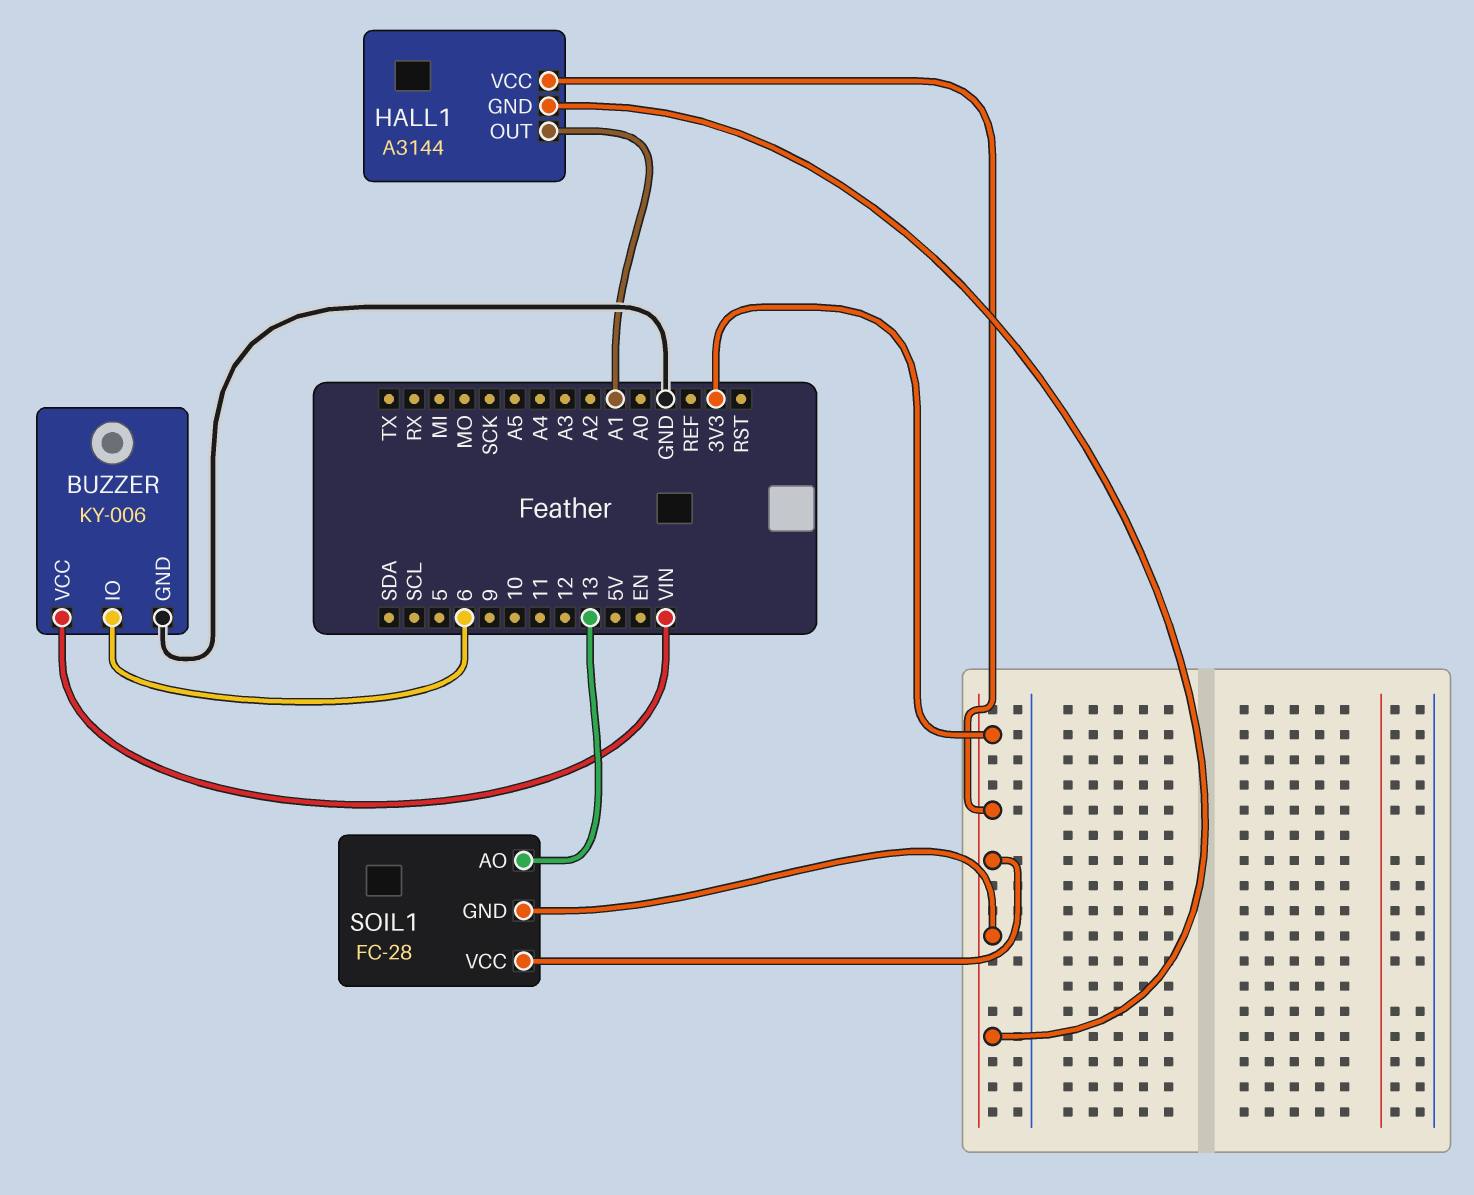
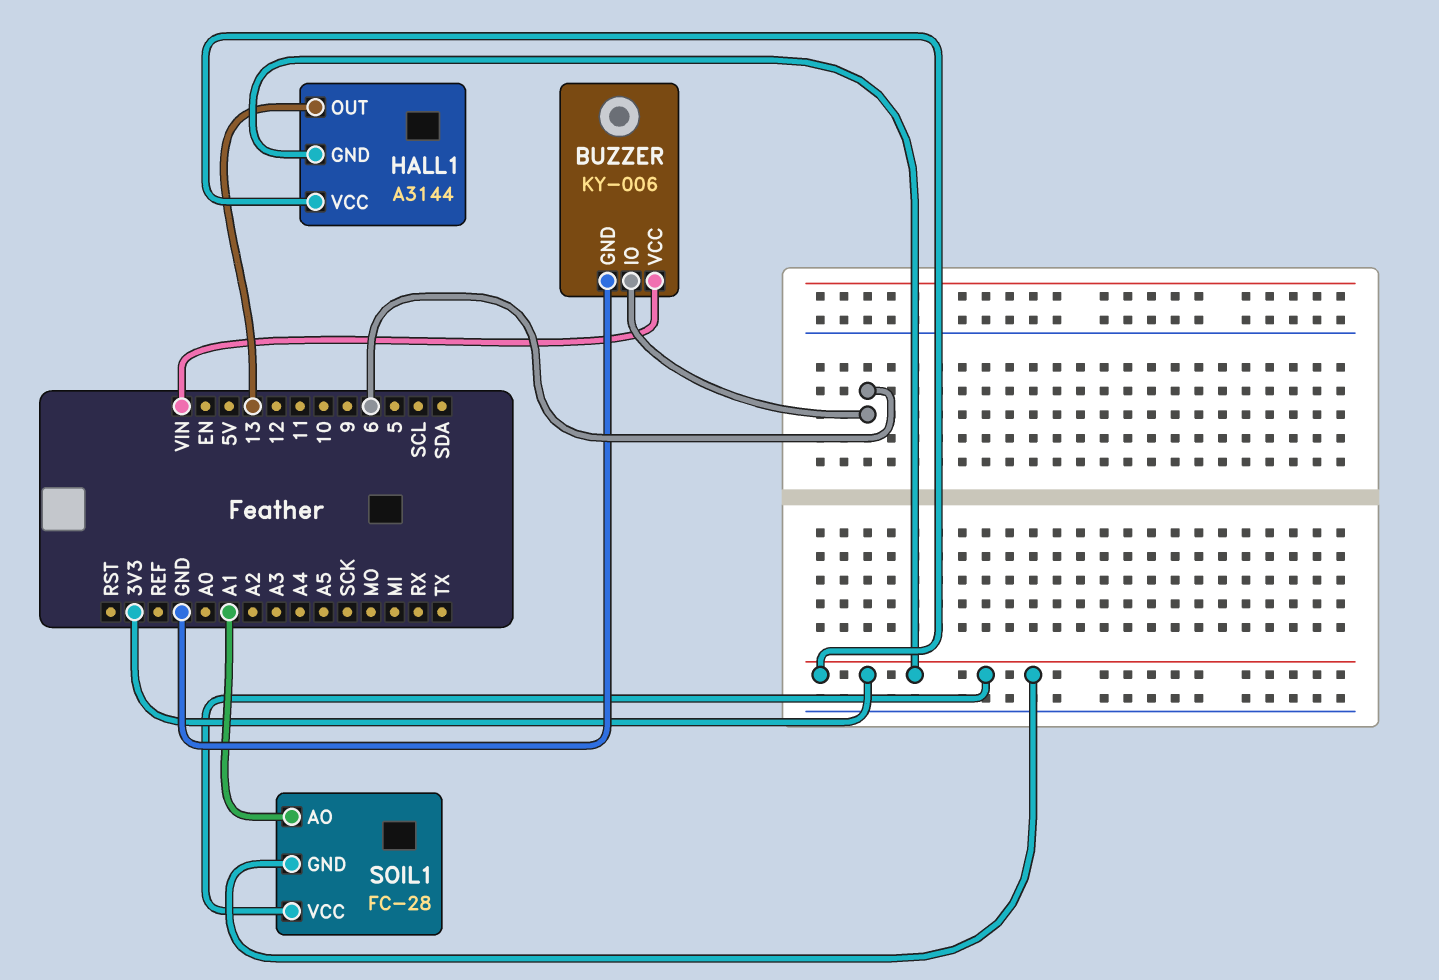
HALL1 pin OUT: A1 -> 13
SOIL1 pin AO: 13 -> A1

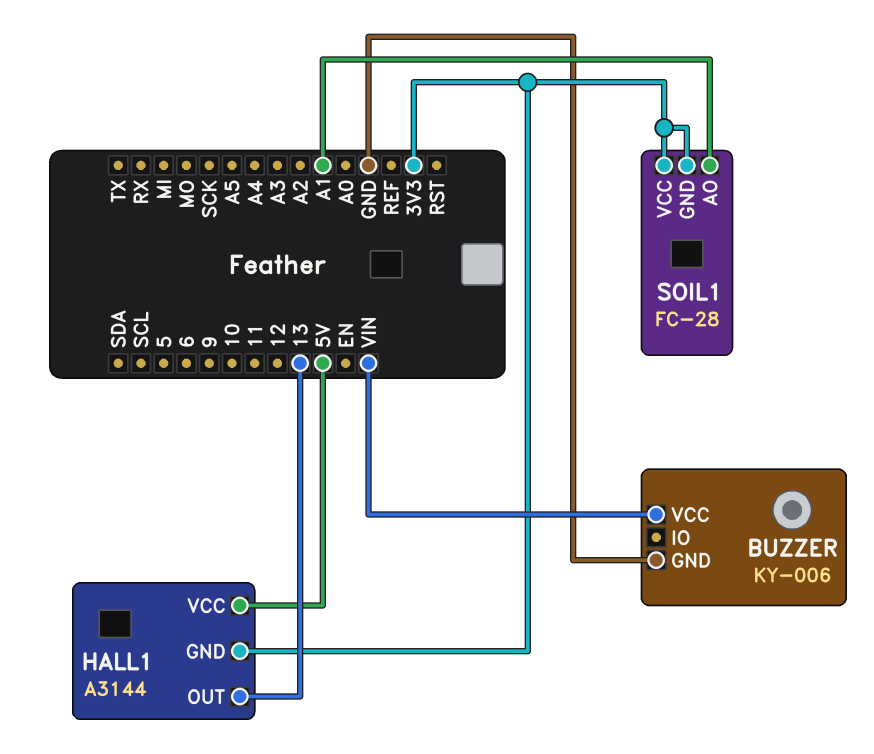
BUZZER pin IO: 6 -> none
HALL1 pin VCC: 3V3 -> 5V

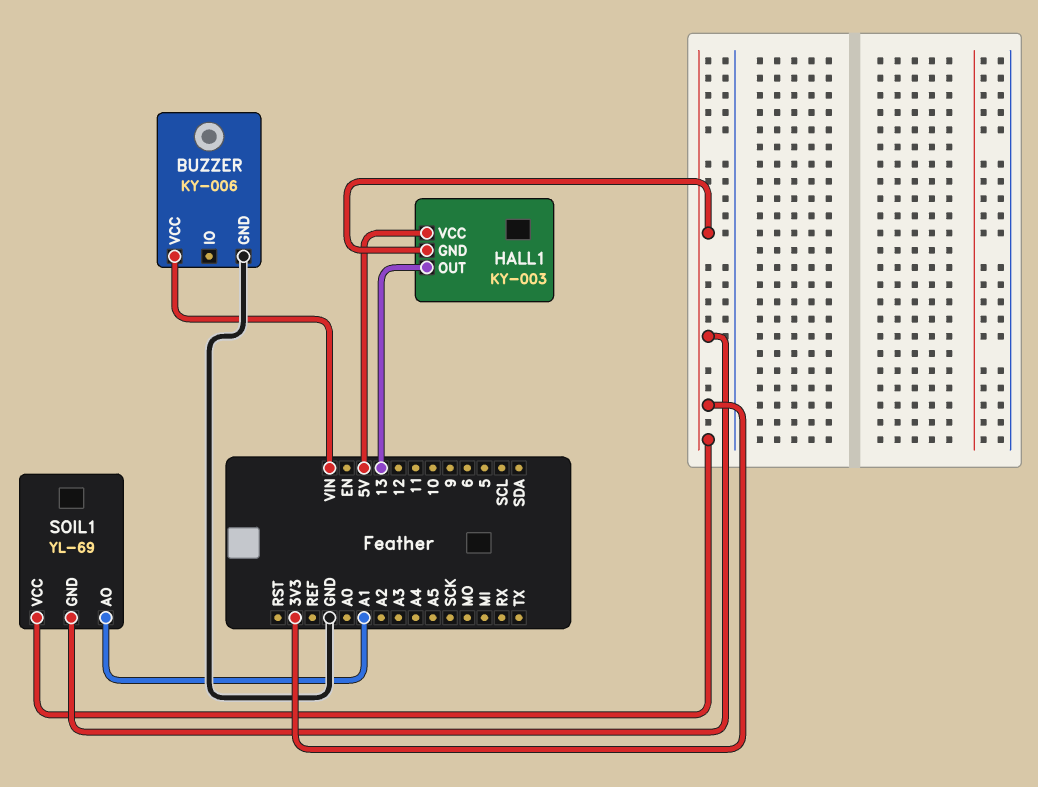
HALL1: A3144 -> KY-003
SOIL1: FC-28 -> YL-69

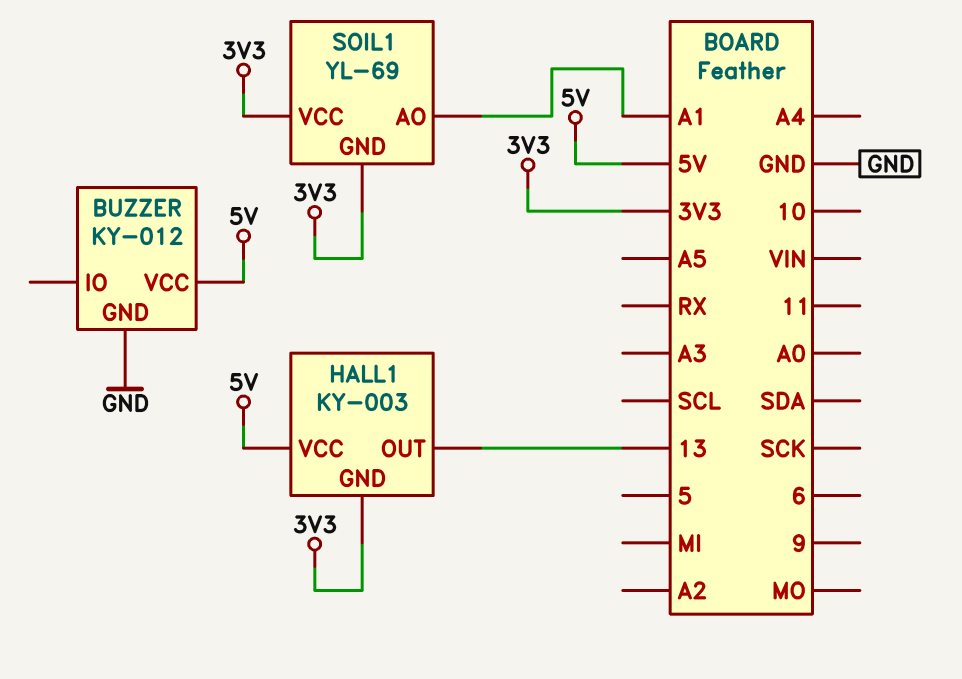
BUZZER: KY-006 -> KY-012
BUZZER pin VCC: VIN -> 5V

